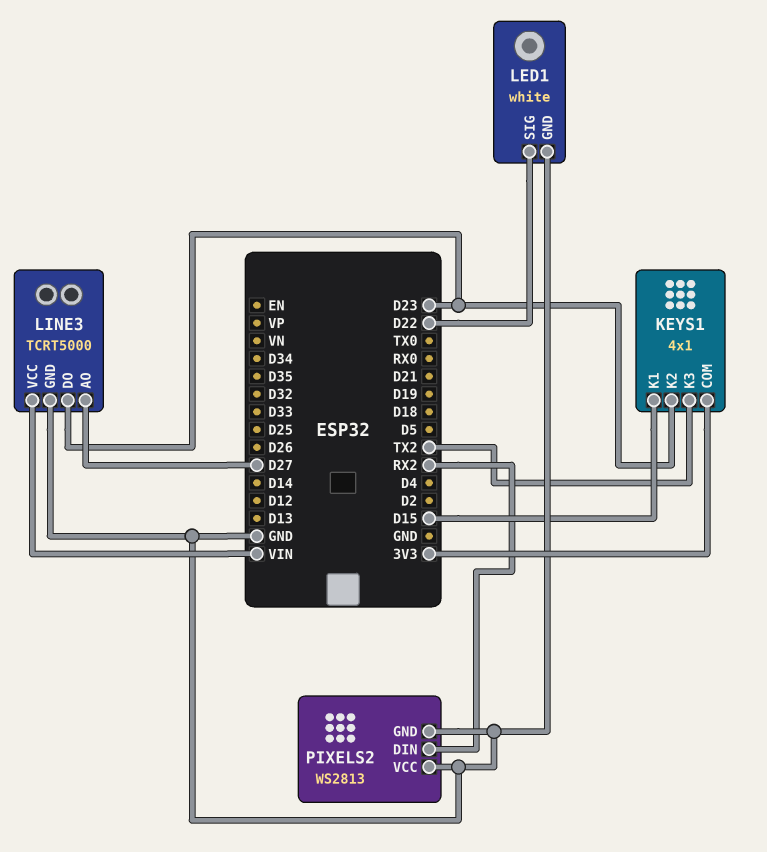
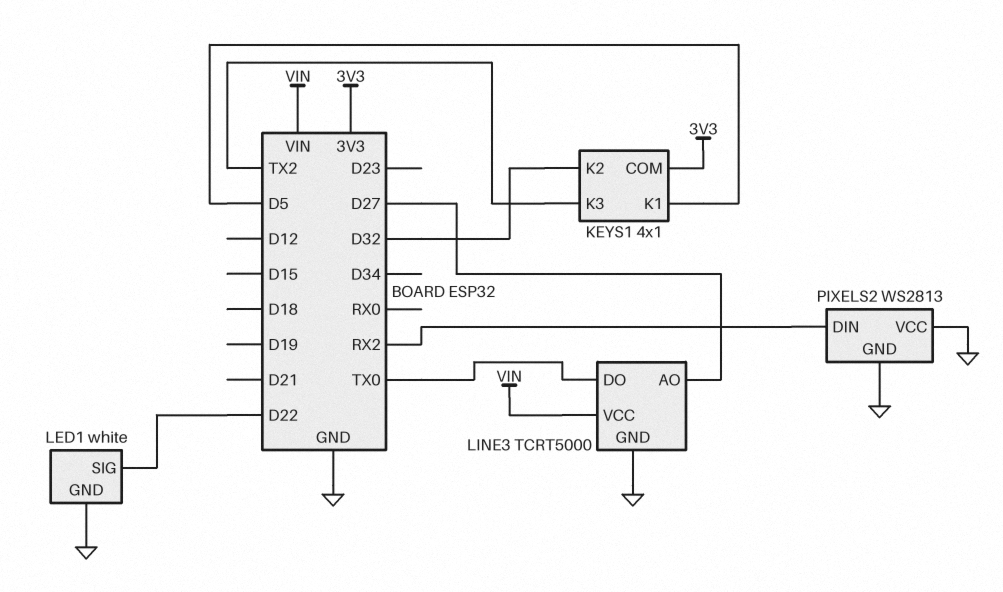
KEYS1 pin K1: D15 -> D5
KEYS1 pin K2: D23 -> D32
LINE3 pin DO: D23 -> TX0

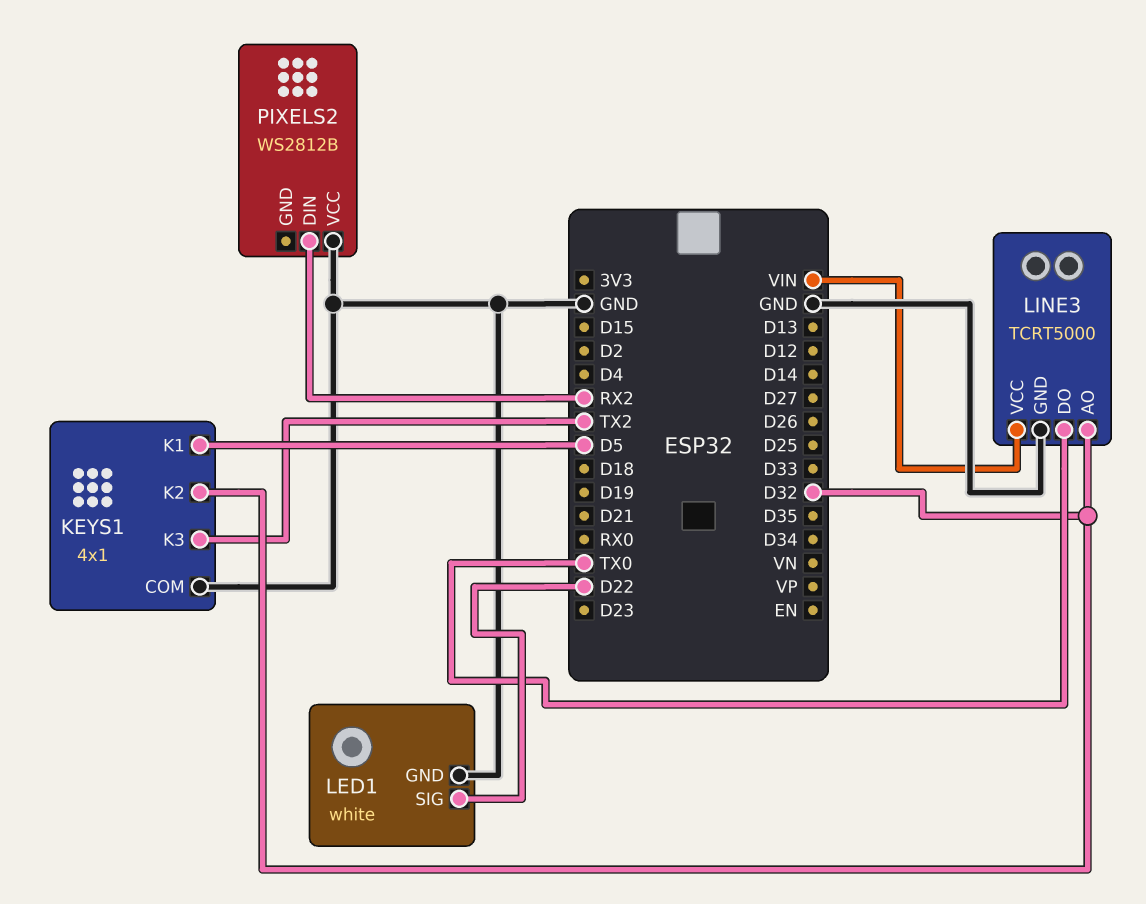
KEYS1 pin COM: 3V3 -> GND
LINE3 pin AO: D27 -> D32
PIXELS2: WS2813 -> WS2812B
PIXELS2 pin GND: GND -> none

